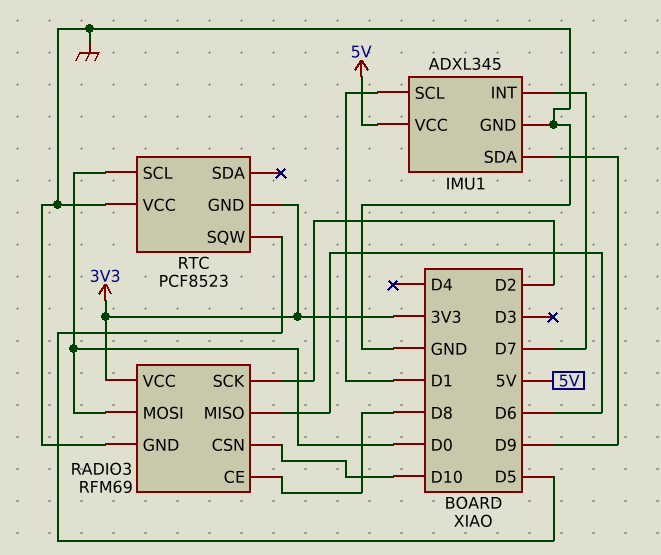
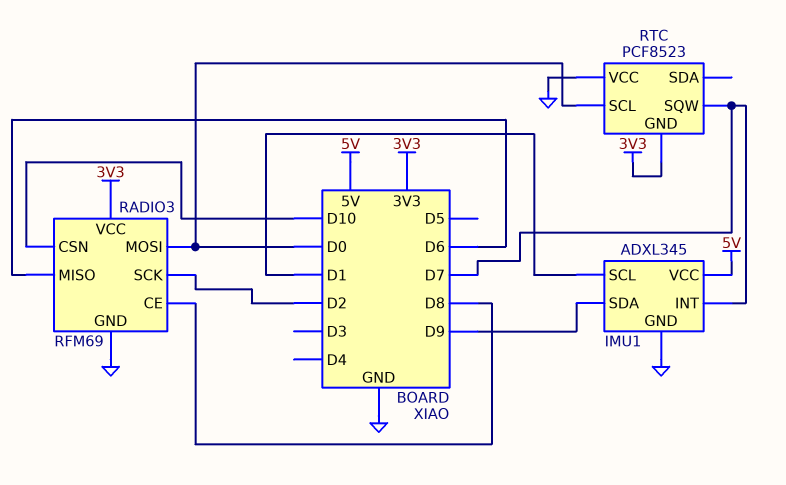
RTC pin SQW: D5 -> D7

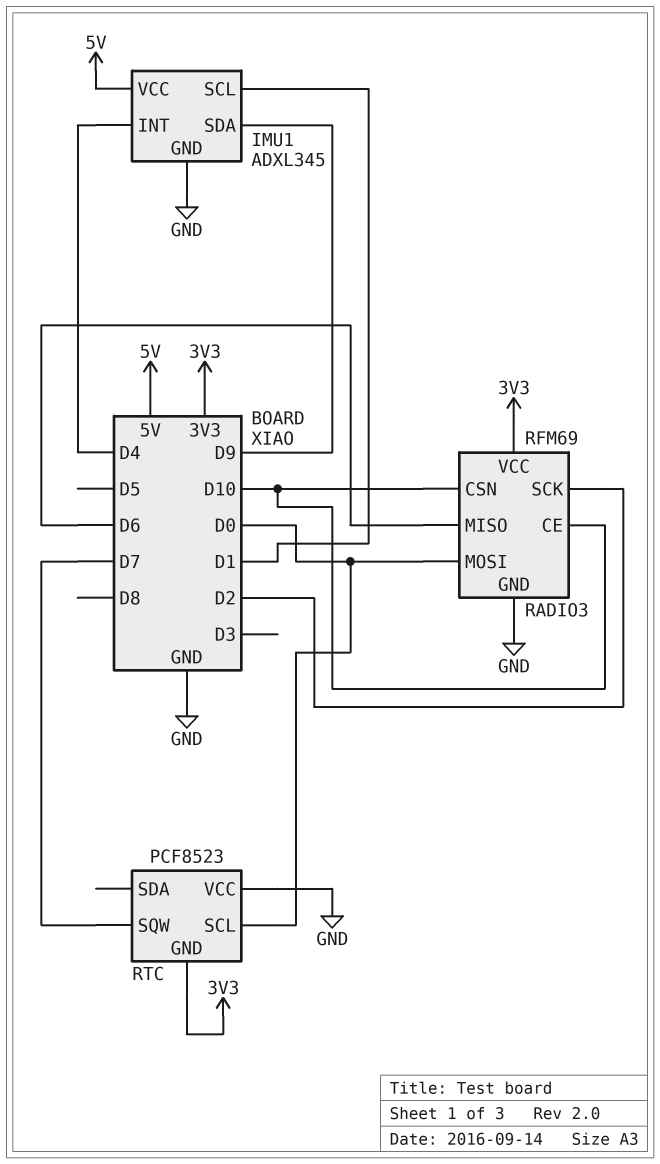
IMU1 pin INT: D7 -> D4
RADIO3 pin CE: D8 -> D10

